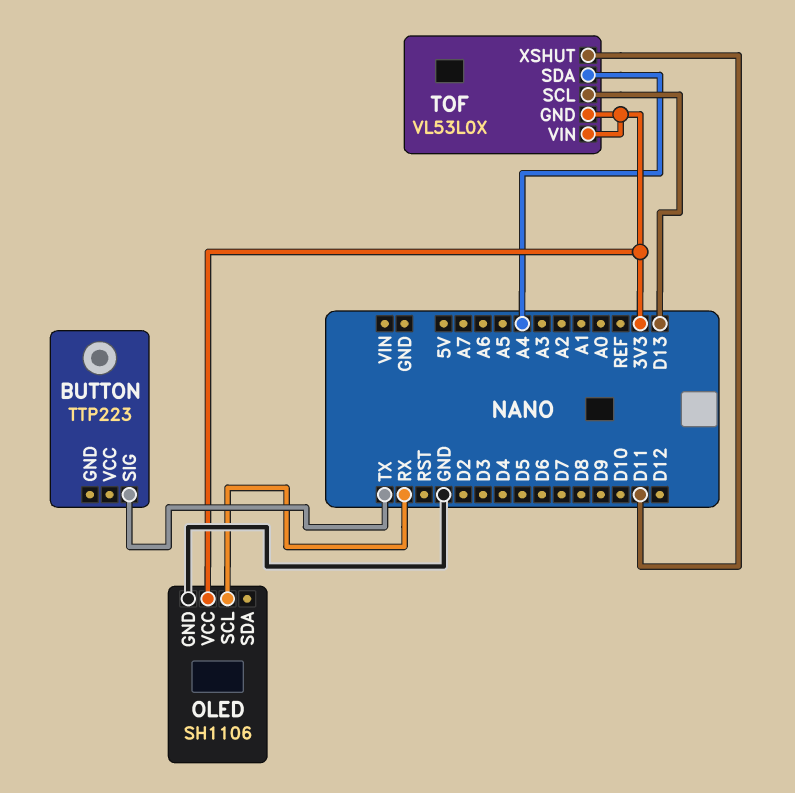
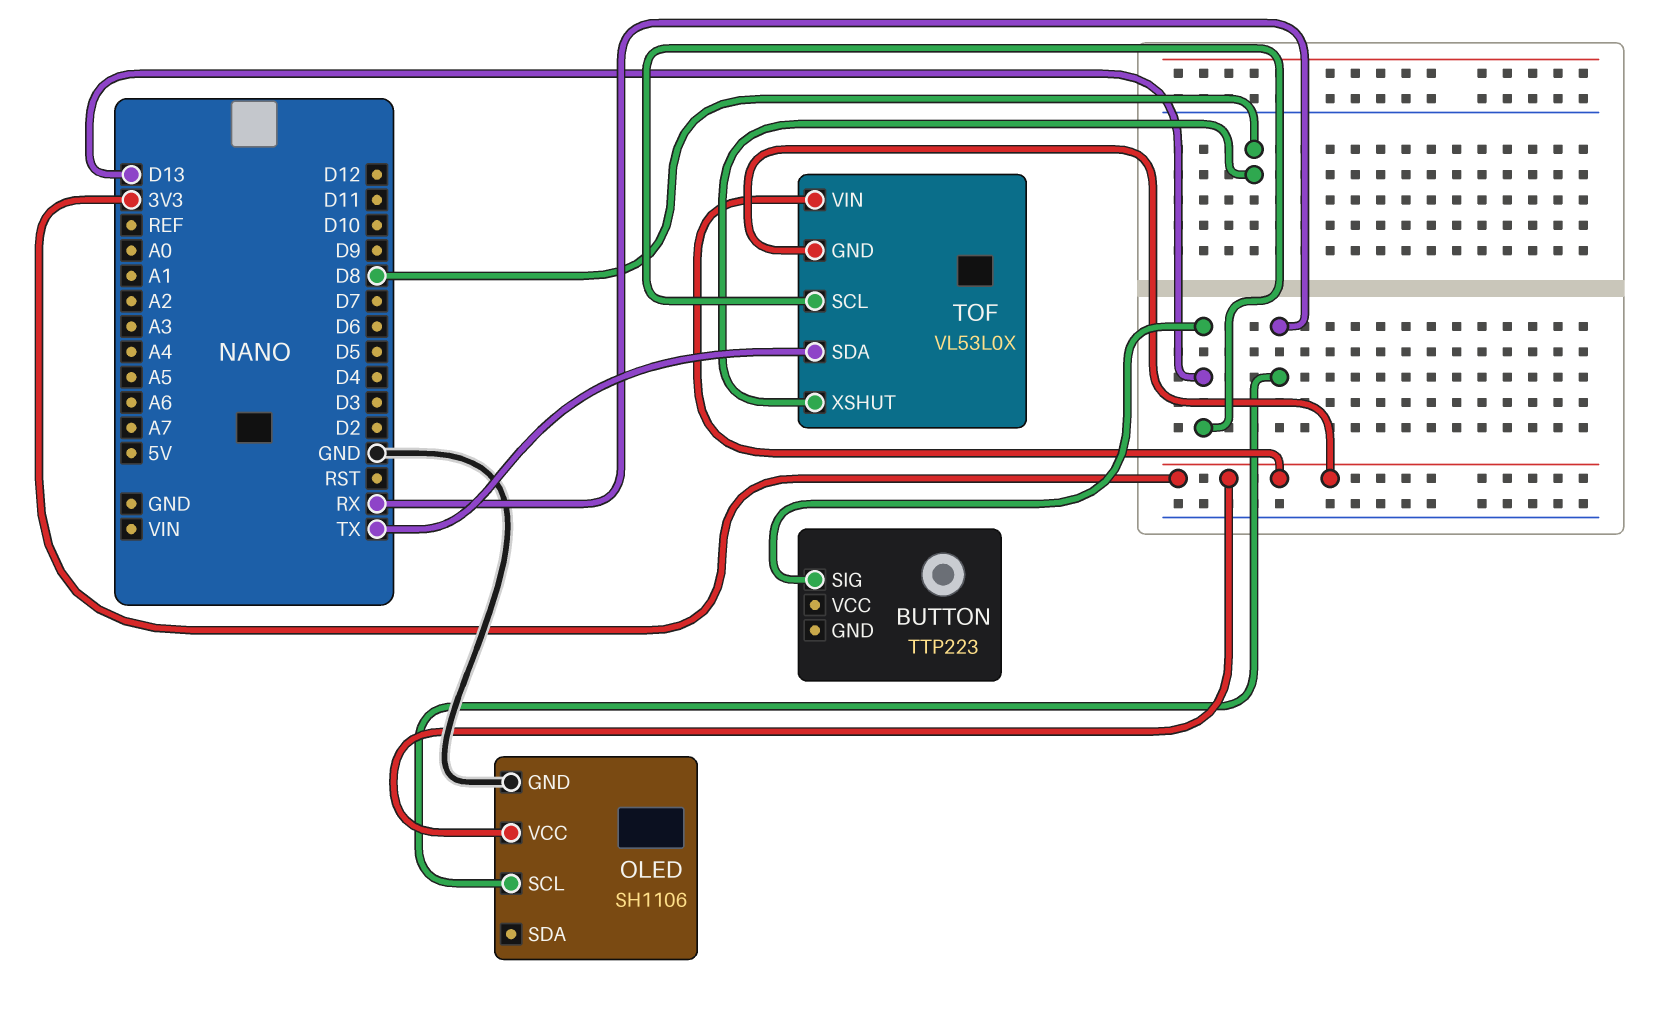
BUTTON pin SIG: TX -> D13
TOF pin SDA: A4 -> TX
TOF pin XSHUT: D11 -> D8

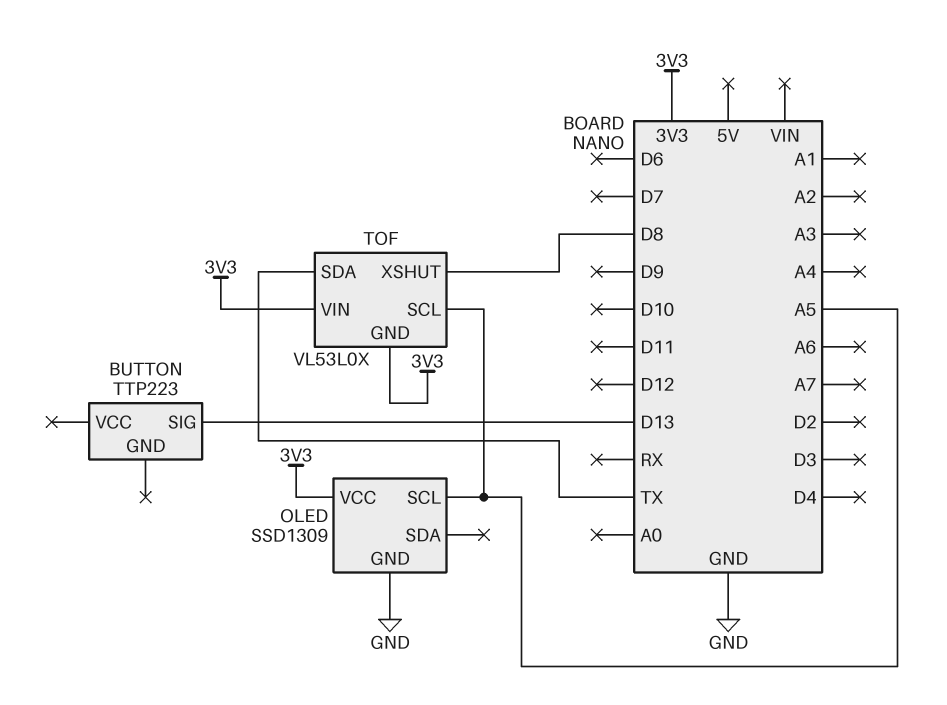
OLED: SH1106 -> SSD1309
OLED pin SCL: RX -> A5
TOF pin SCL: D13 -> A5

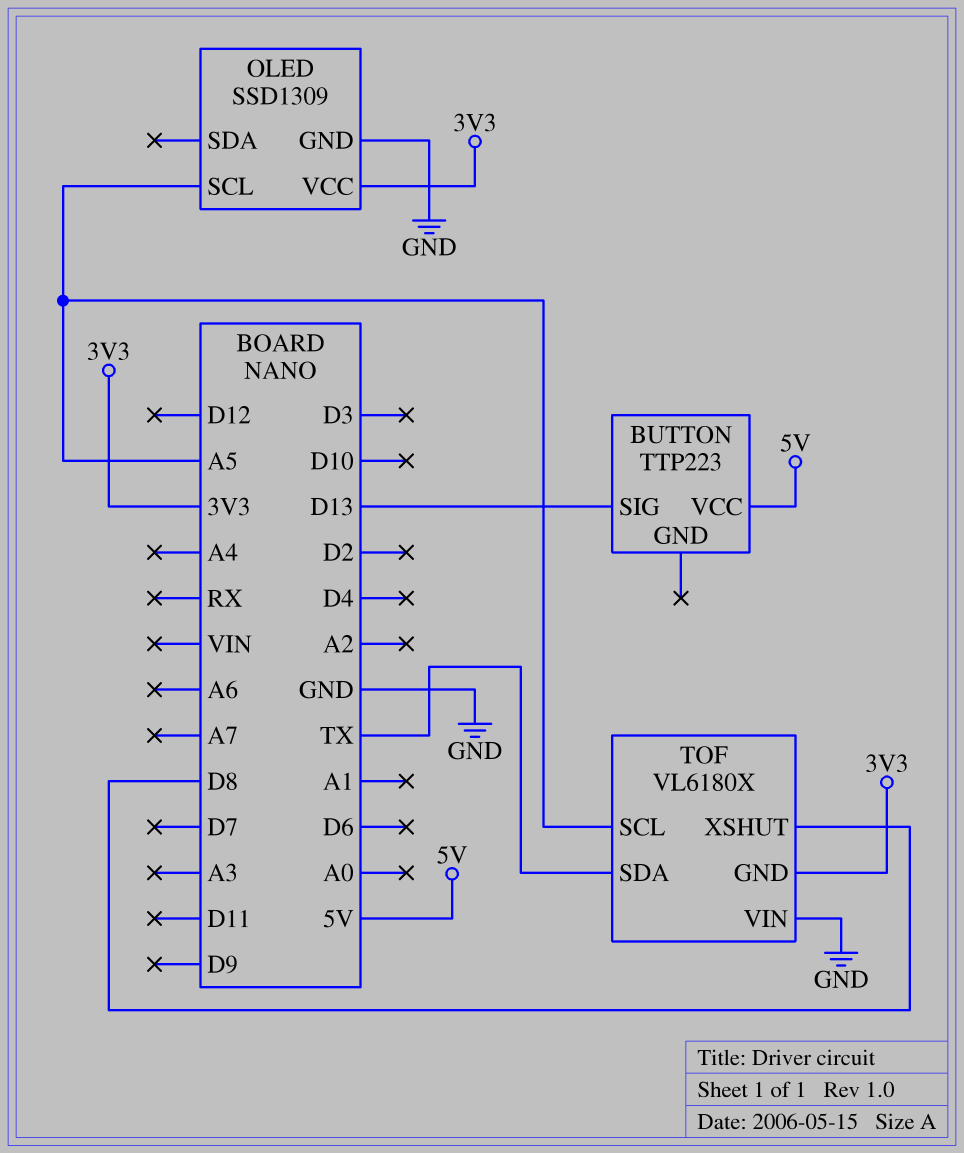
BUTTON pin VCC: none -> 5V
TOF: VL53L0X -> VL6180X
TOF pin VIN: 3V3 -> GND

